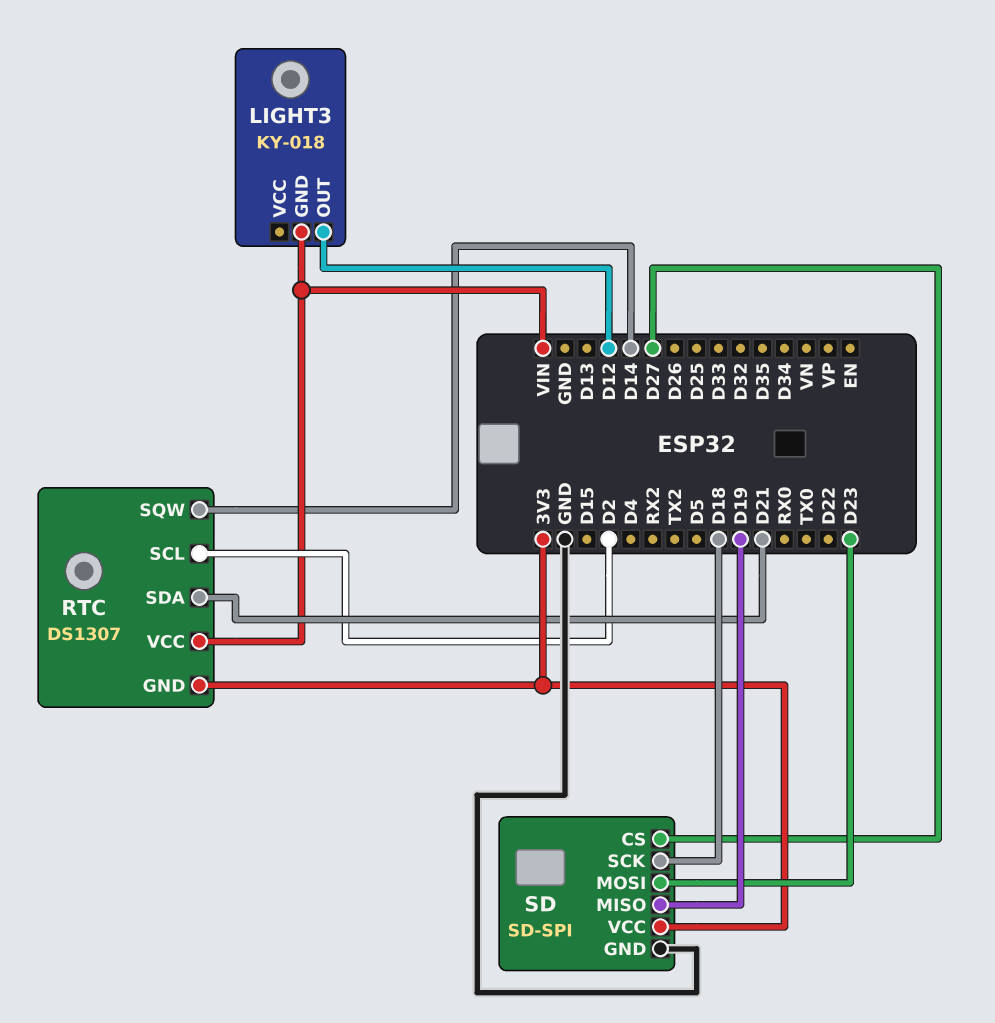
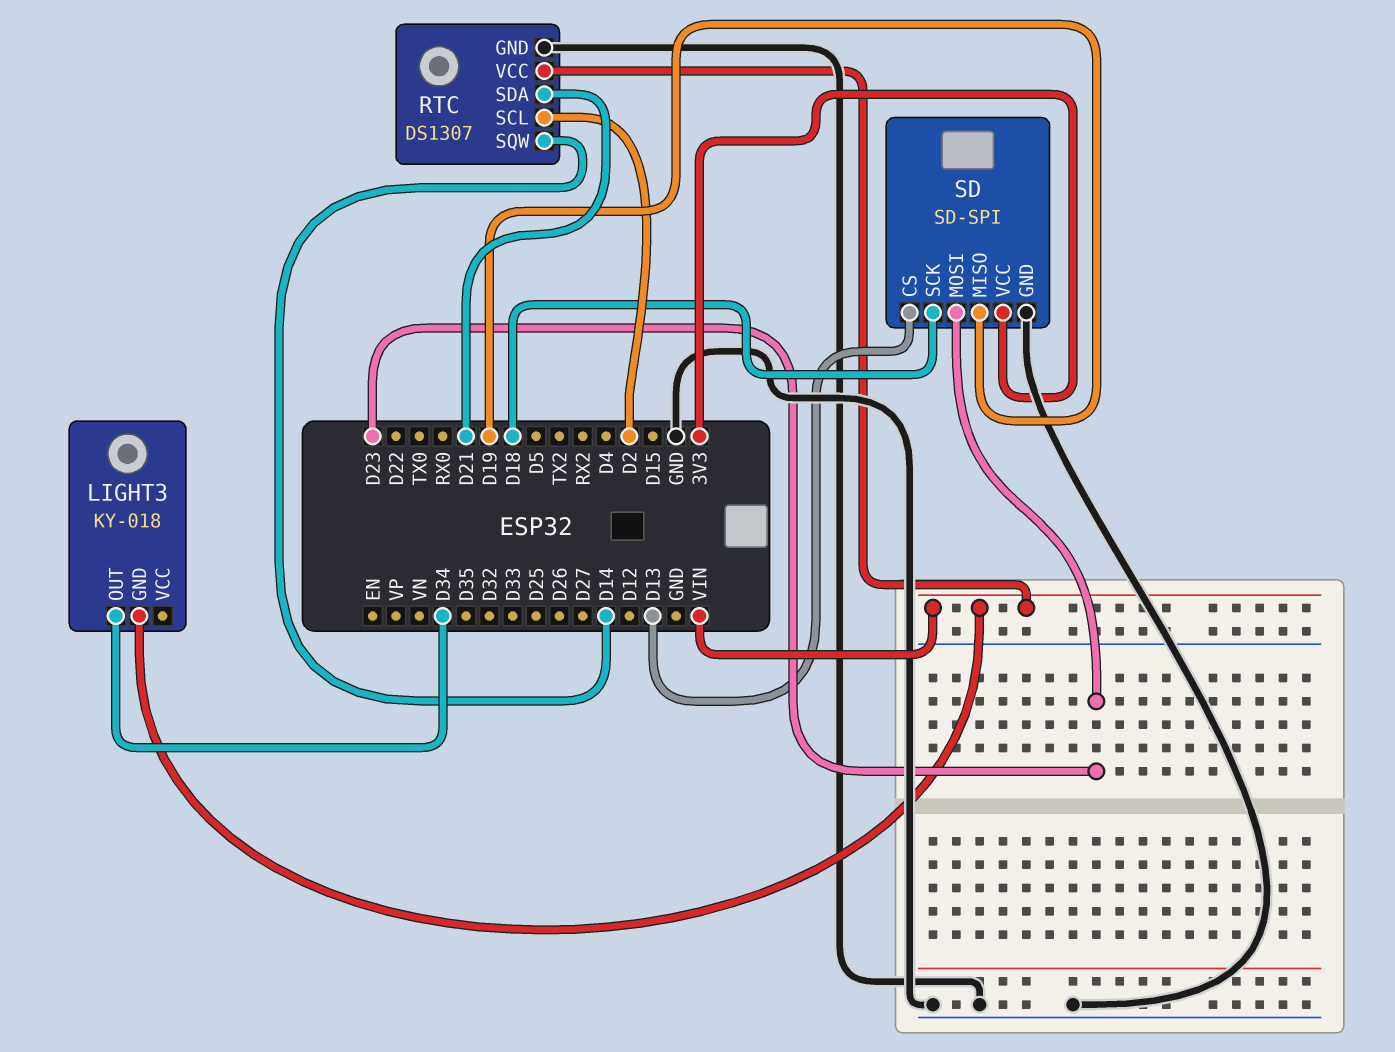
LIGHT3 pin OUT: D12 -> D34
RTC pin GND: 3V3 -> GND
SD pin CS: D27 -> D13

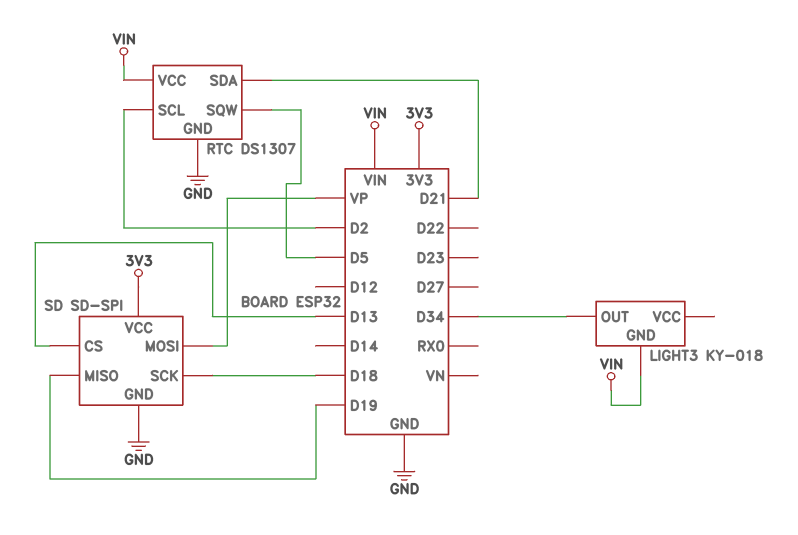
RTC pin SQW: D14 -> D5
SD pin MOSI: D23 -> VP

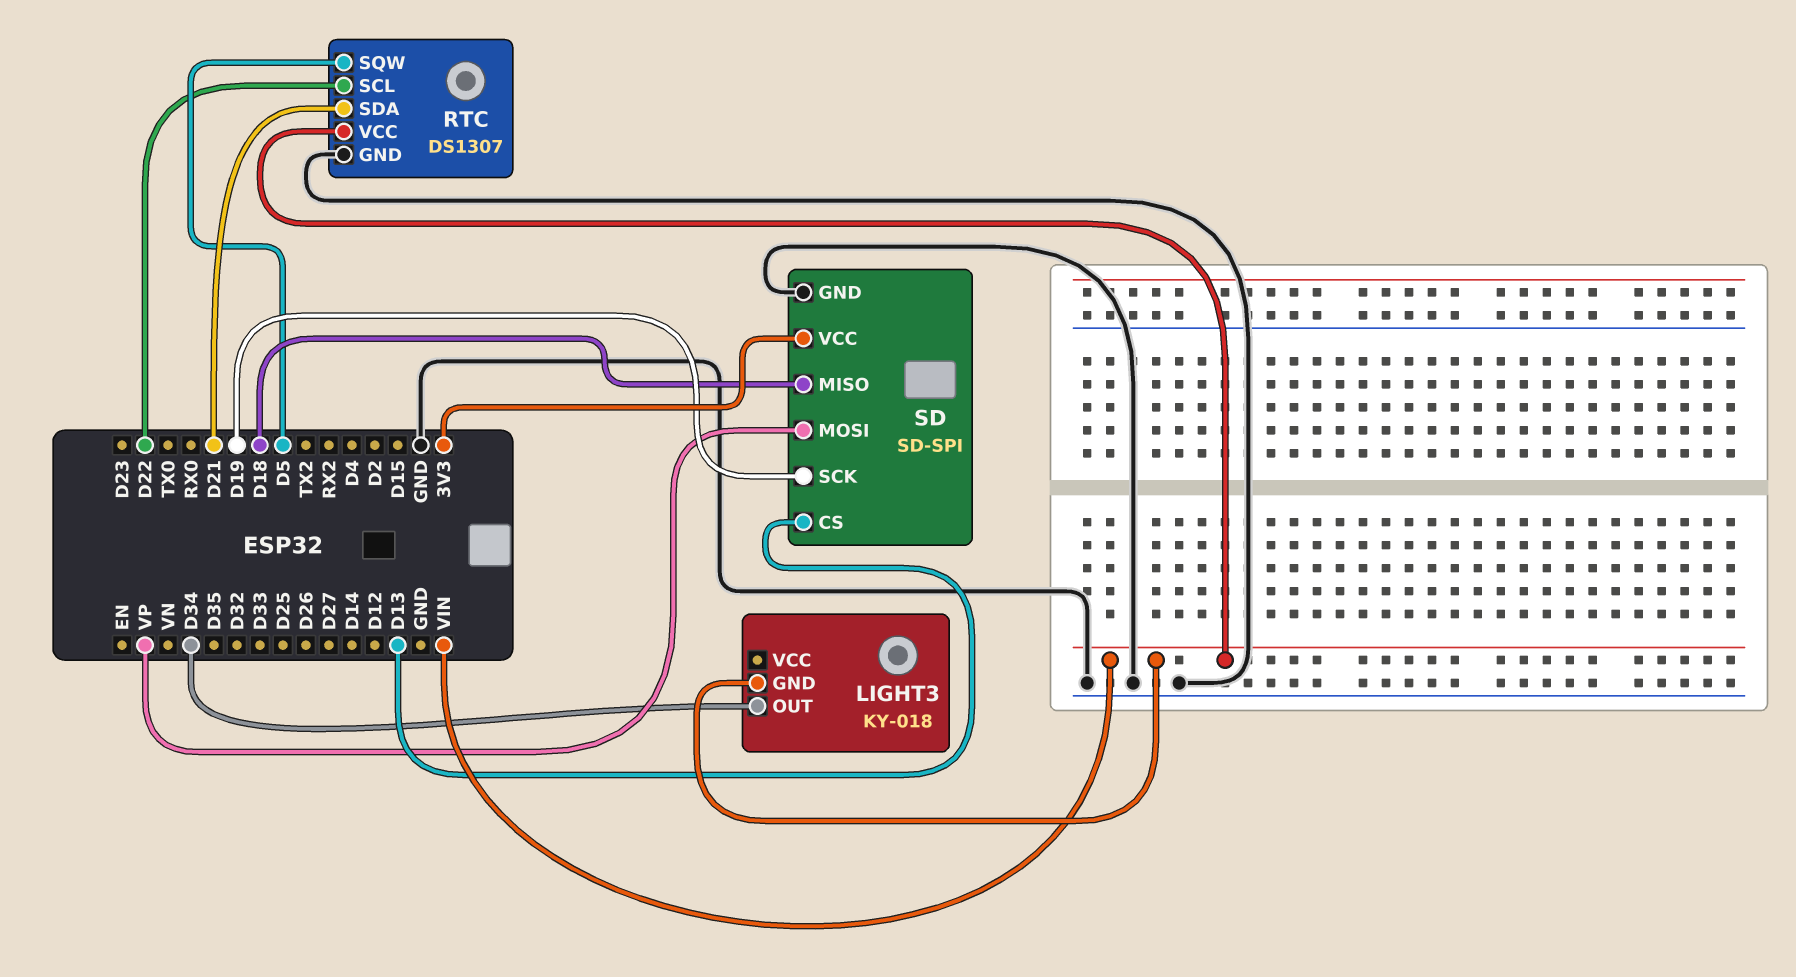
RTC pin SCL: D2 -> D22
SD pin MISO: D19 -> D18
SD pin SCK: D18 -> D19

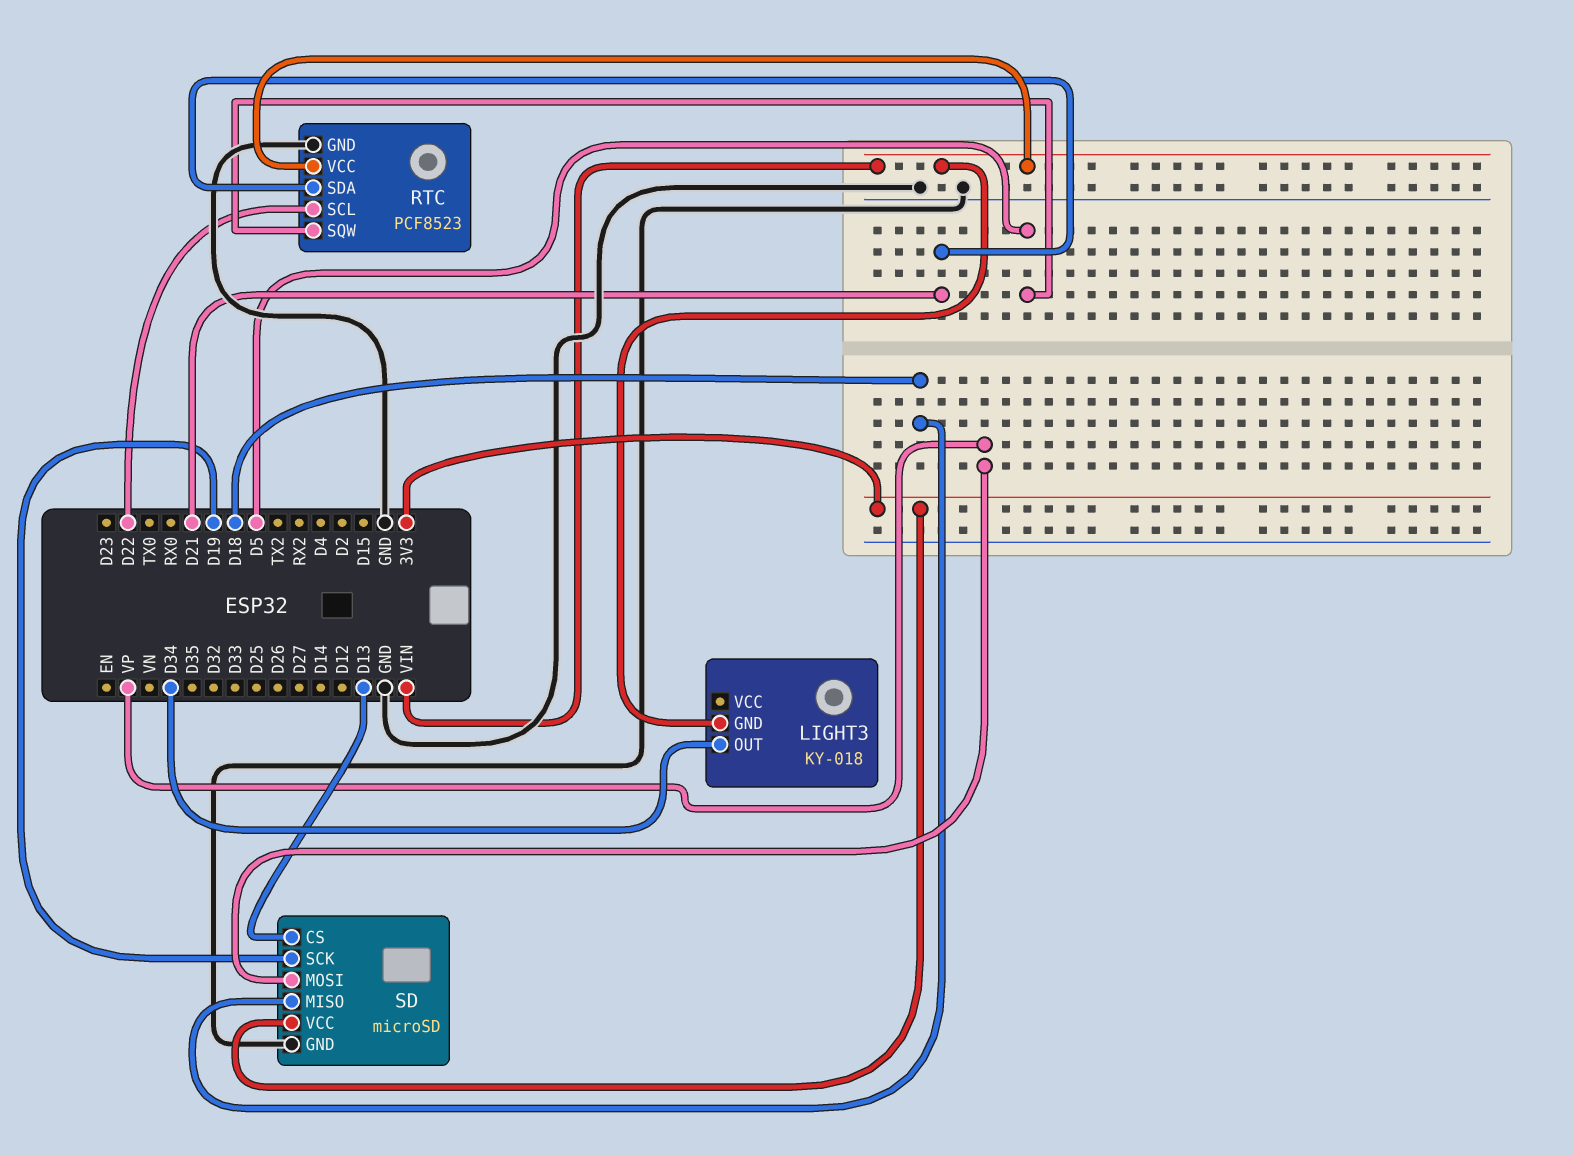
RTC: DS1307 -> PCF8523
SD: SD-SPI -> microSD

